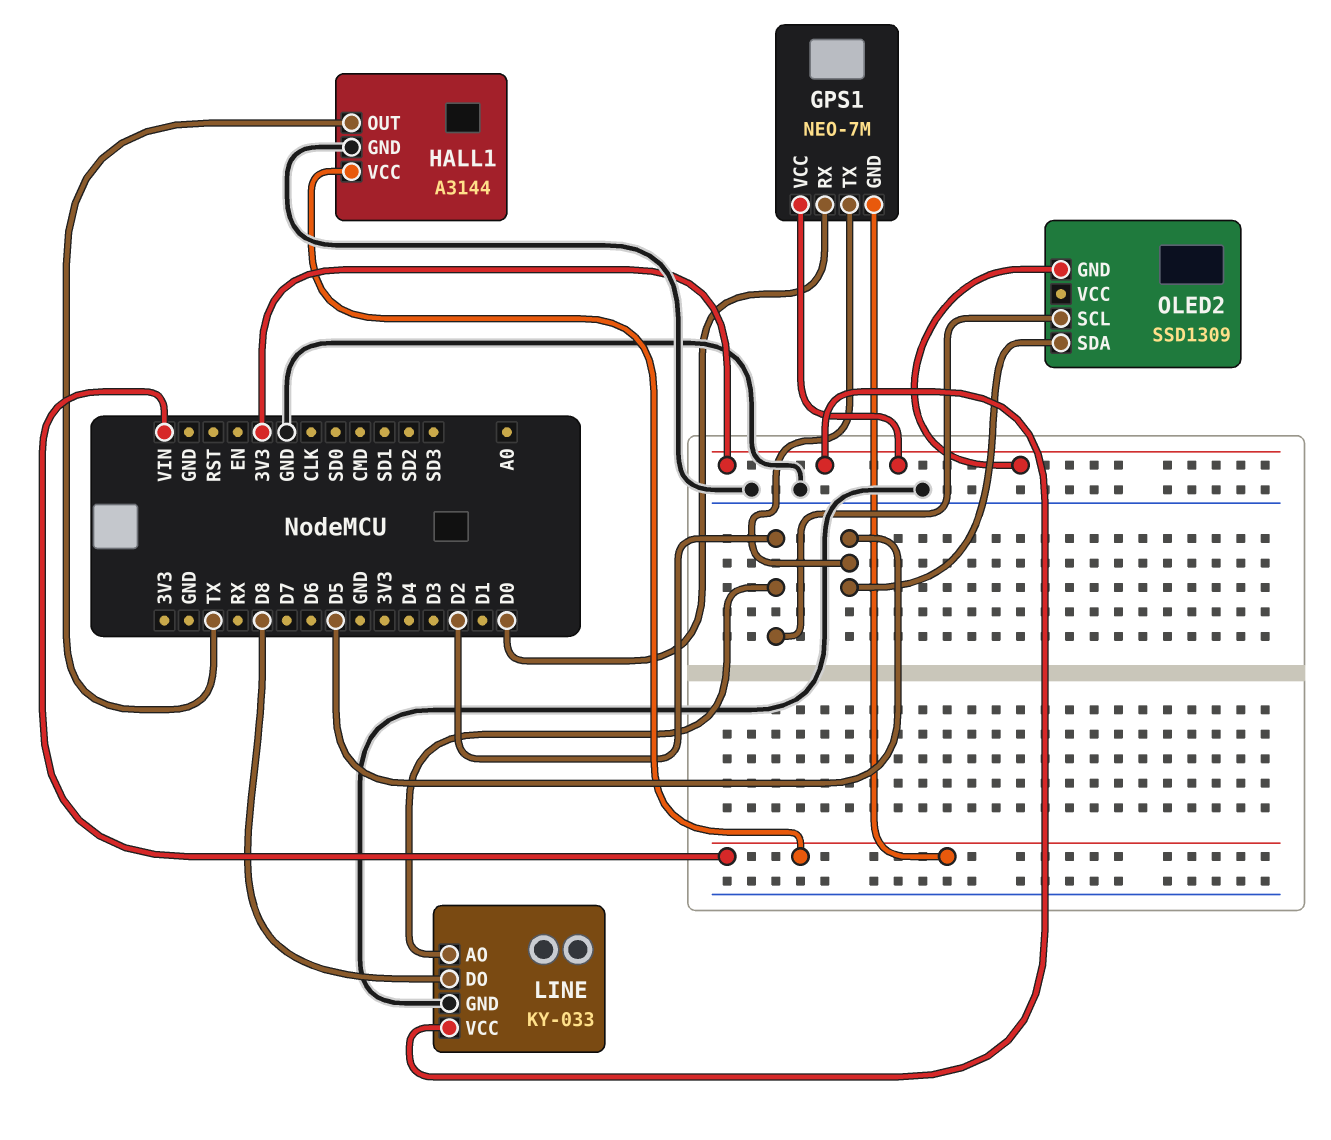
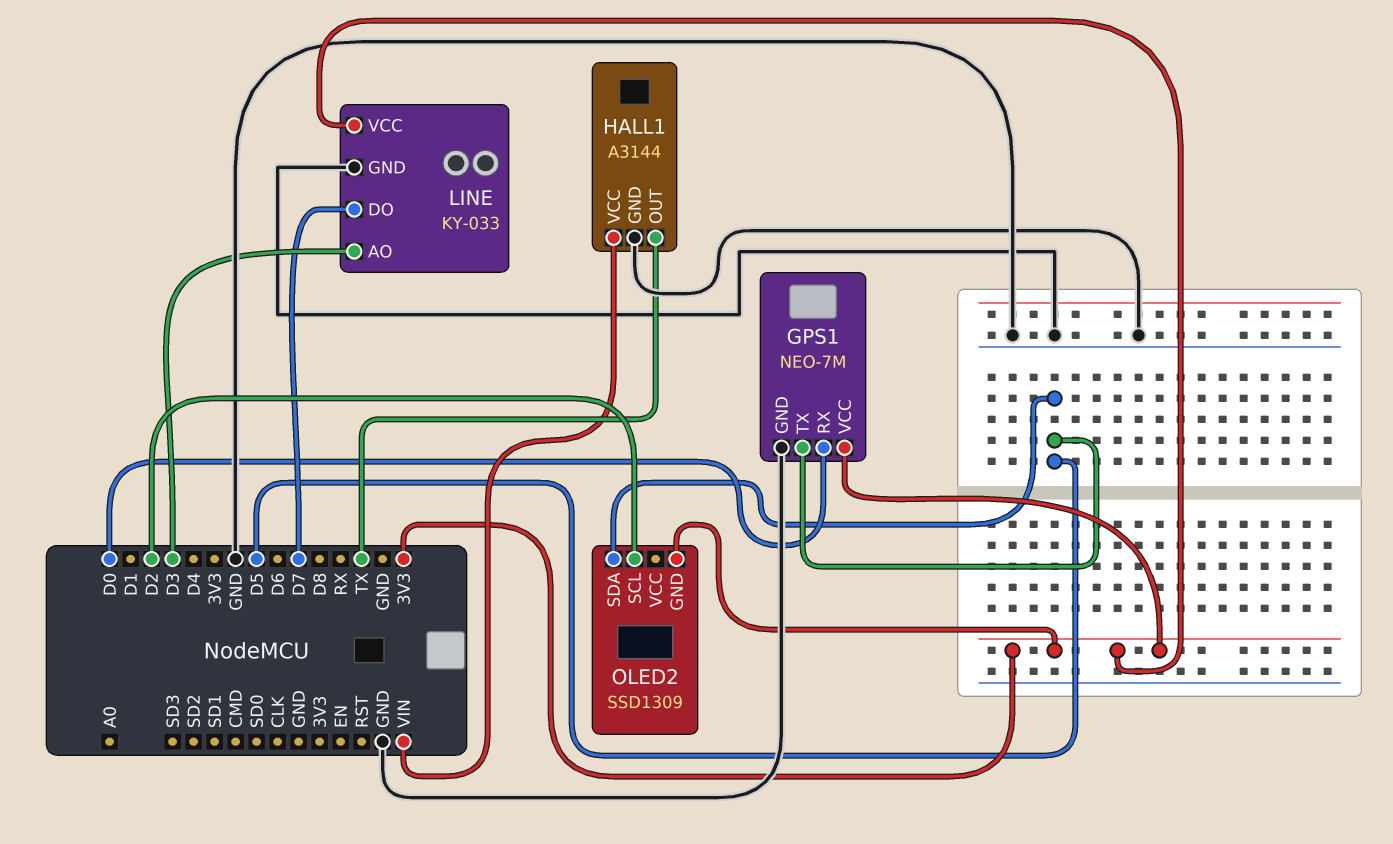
GPS1 pin GND: VIN -> GND
LINE pin AO: D2 -> D3
LINE pin DO: D8 -> D7

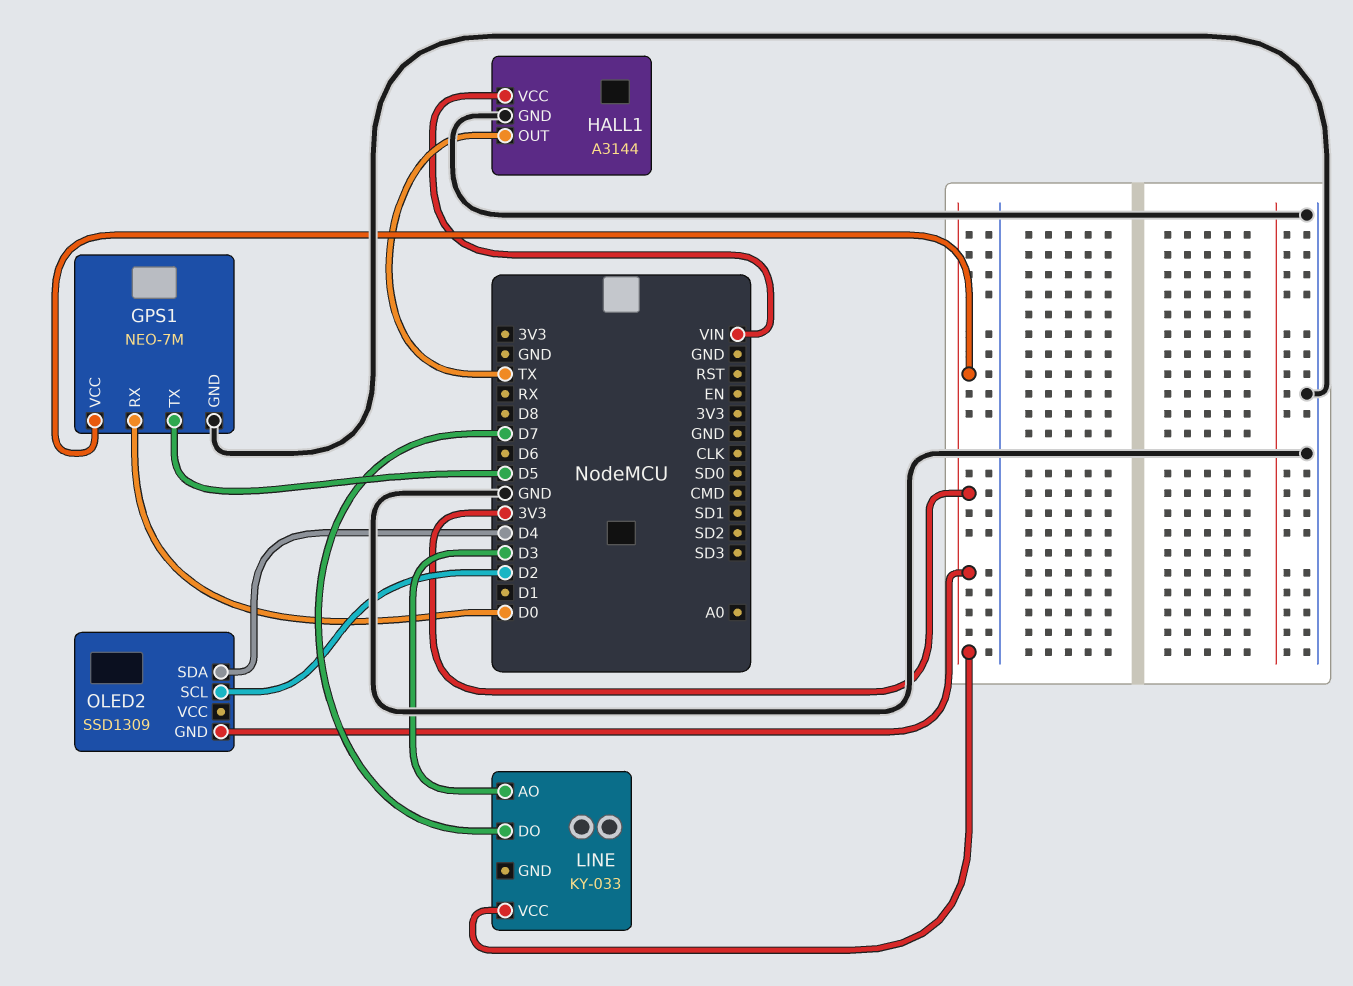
LINE pin GND: GND -> none
OLED2 pin SDA: D5 -> D4

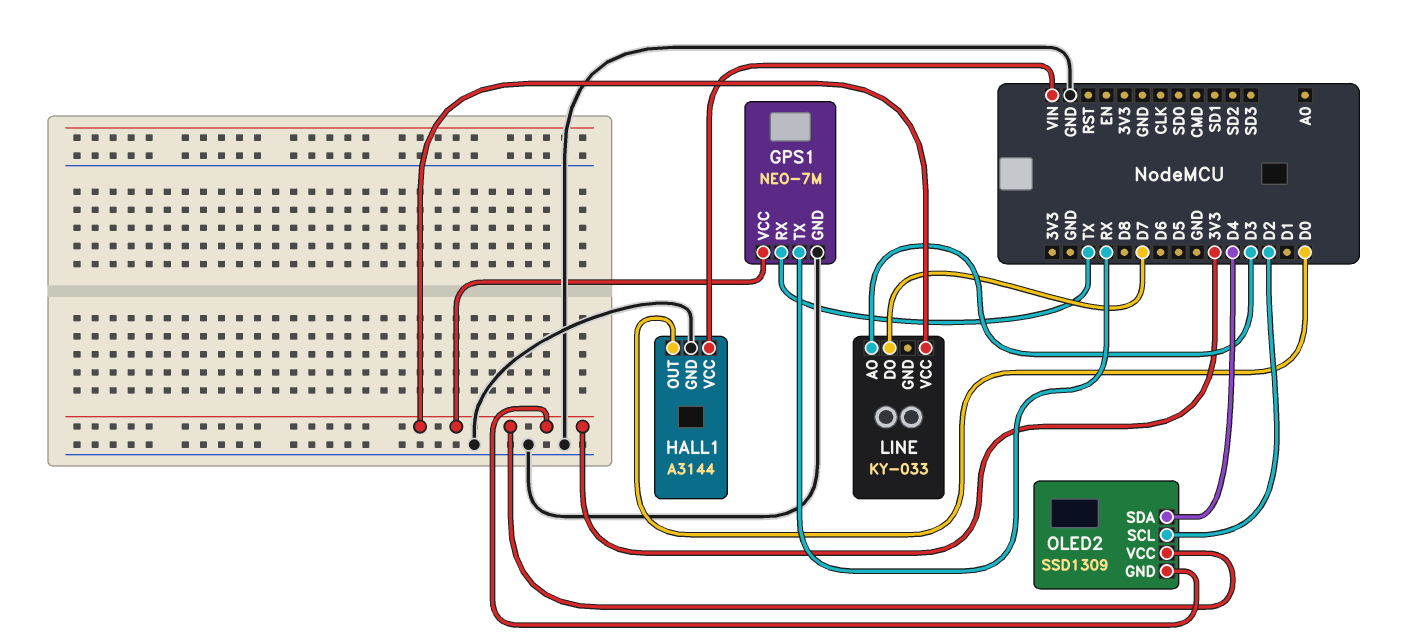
GPS1 pin RX: D0 -> TX
GPS1 pin TX: D5 -> RX
HALL1 pin OUT: TX -> D0
OLED2 pin VCC: none -> 3V3

